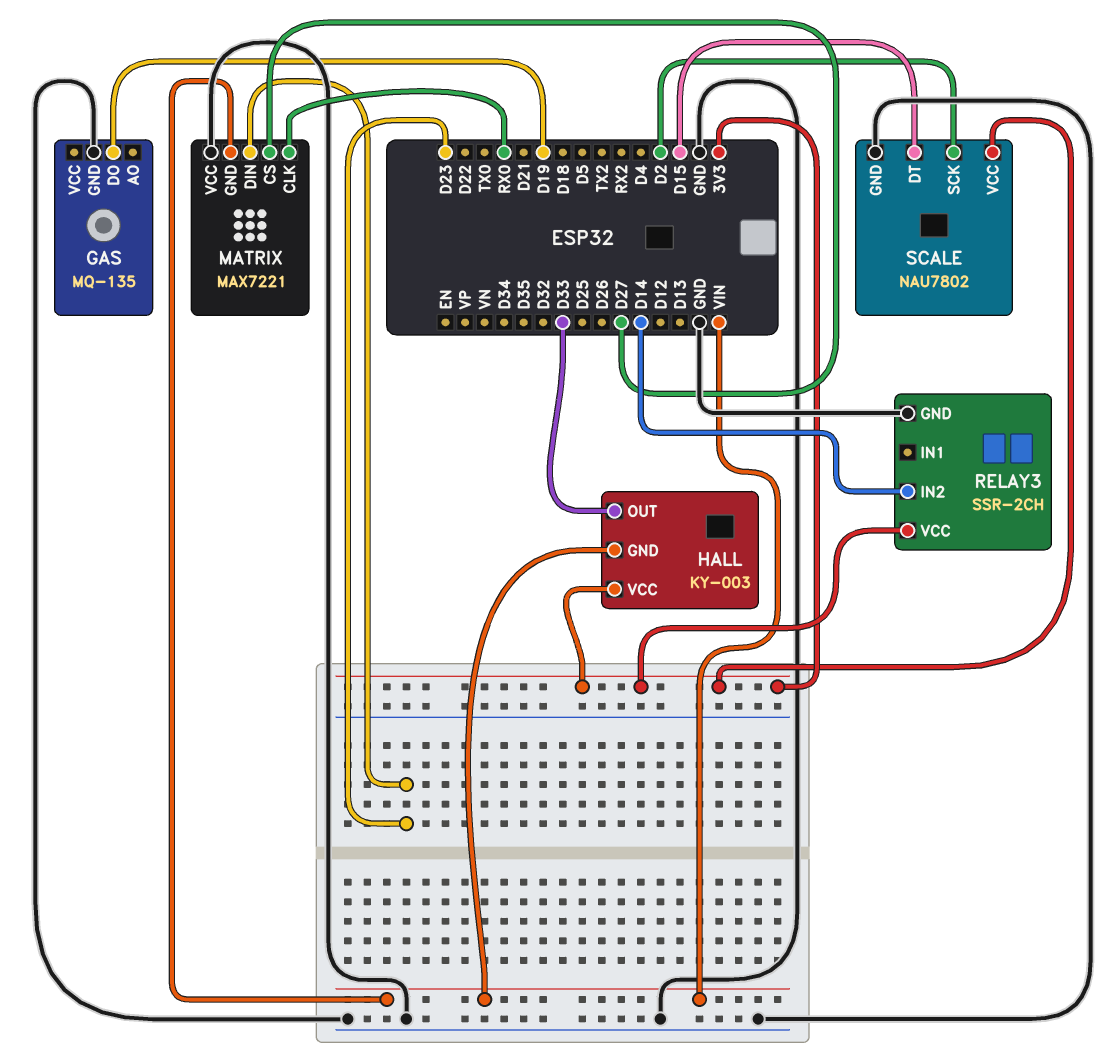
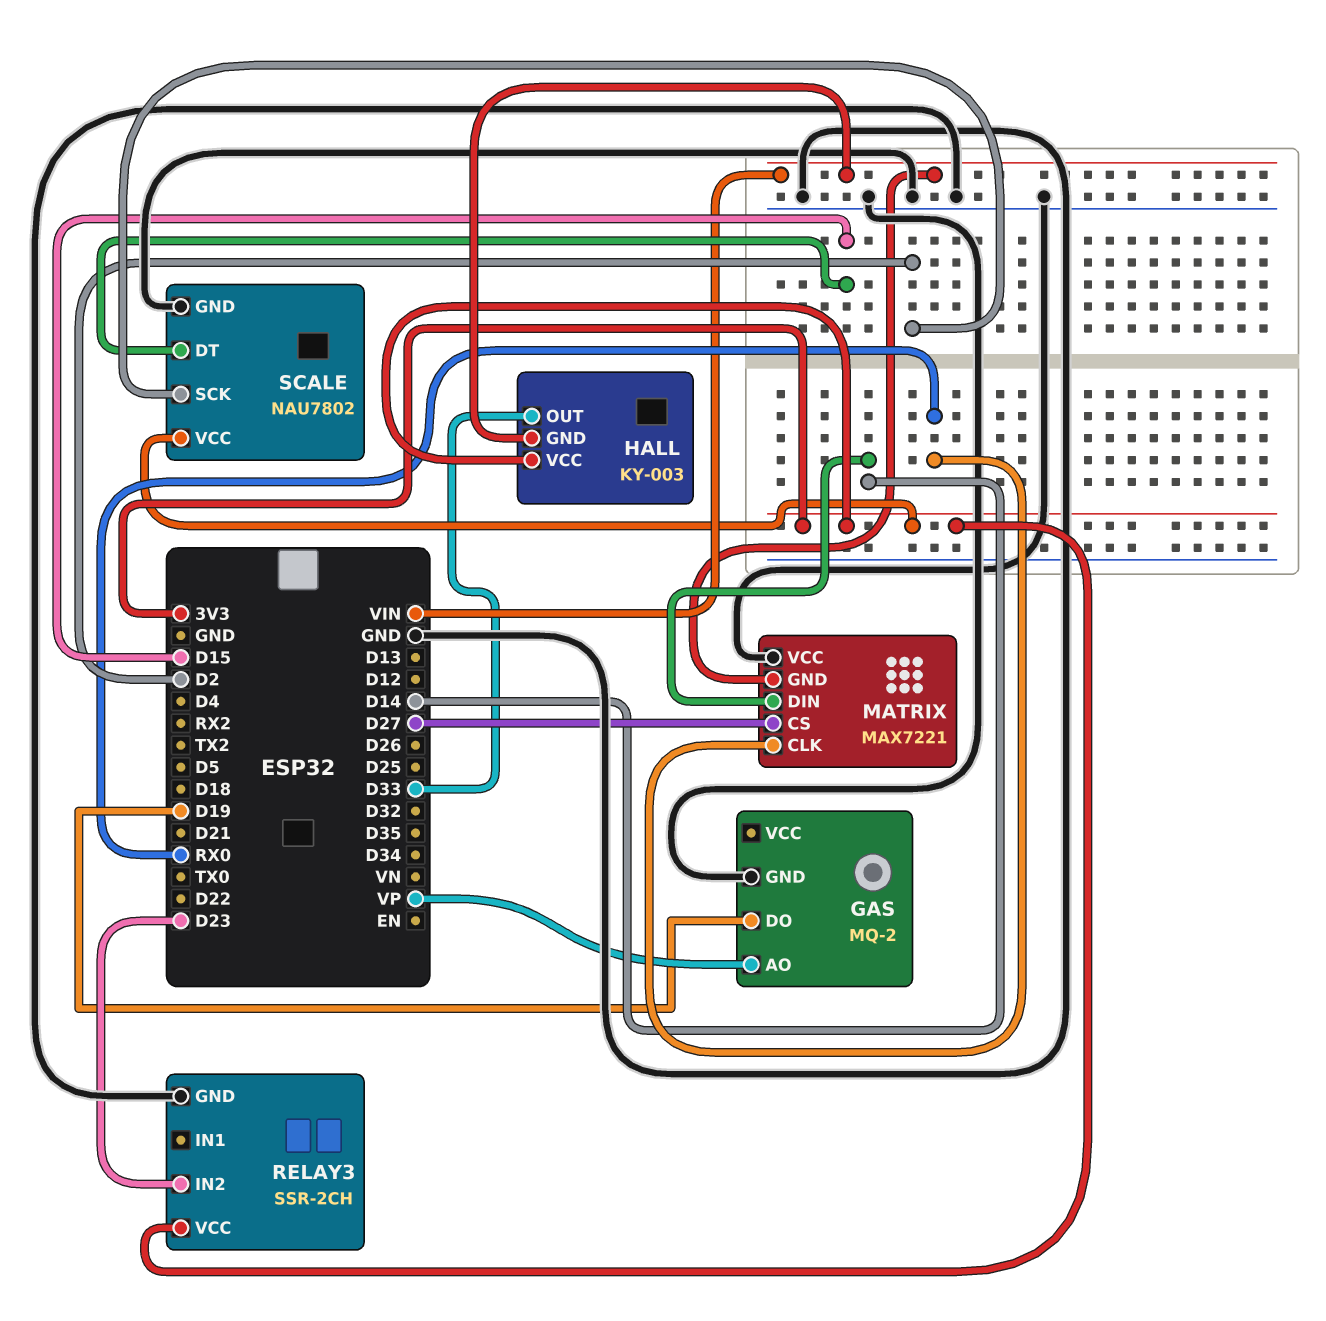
GAS: MQ-135 -> MQ-2
GAS pin AO: none -> VP
MATRIX pin DIN: D23 -> D14
RELAY3 pin IN2: D14 -> D23

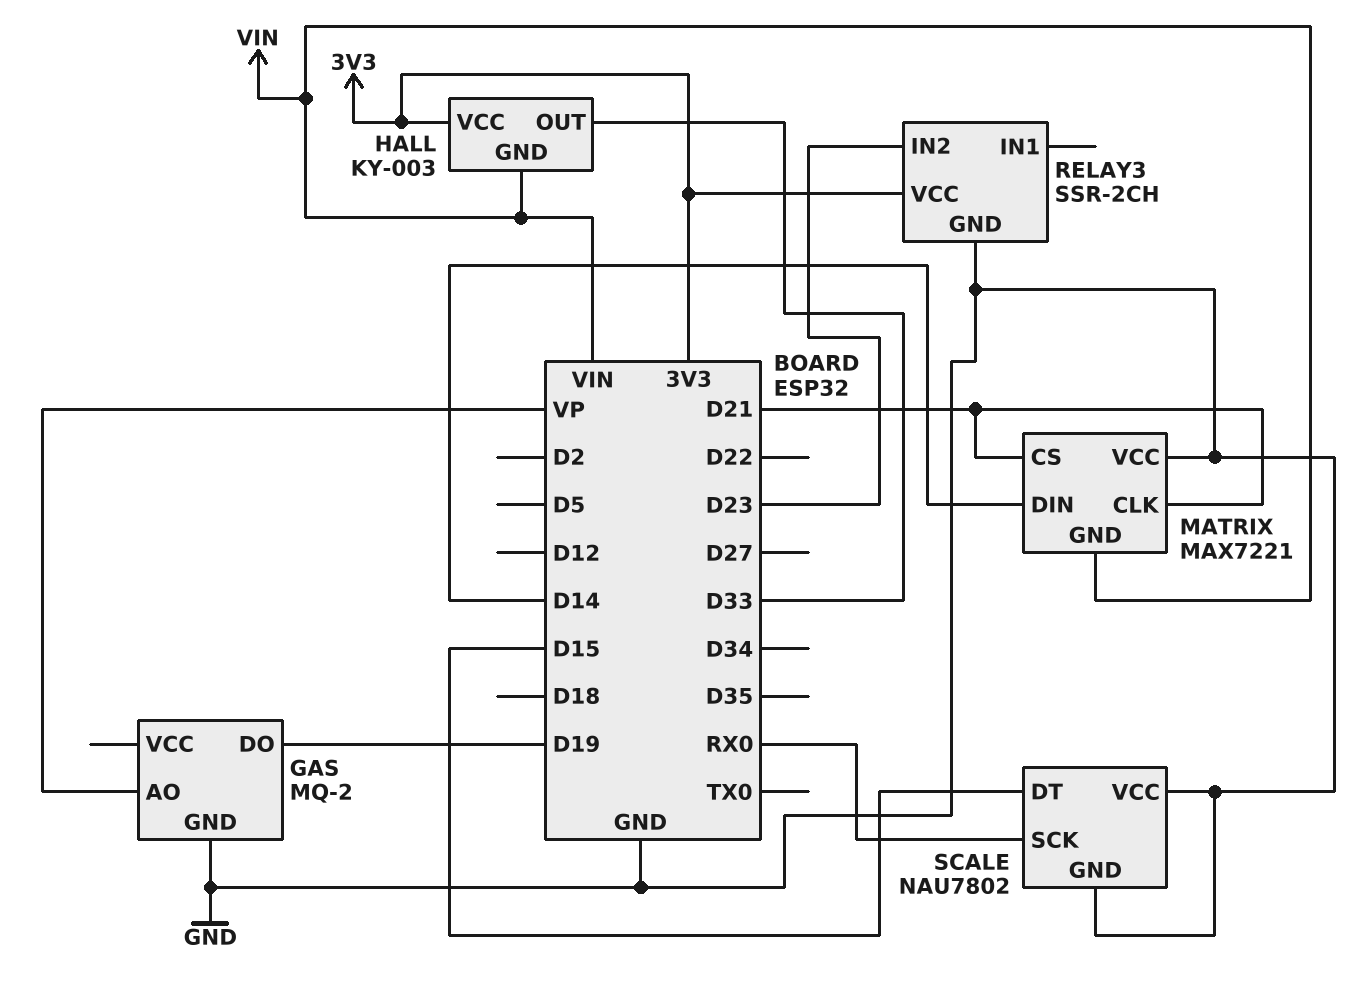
MATRIX pin CLK: RX0 -> D21
MATRIX pin CS: D27 -> D21
SCALE pin SCK: D2 -> RX0
SCALE pin VCC: 3V3 -> GND

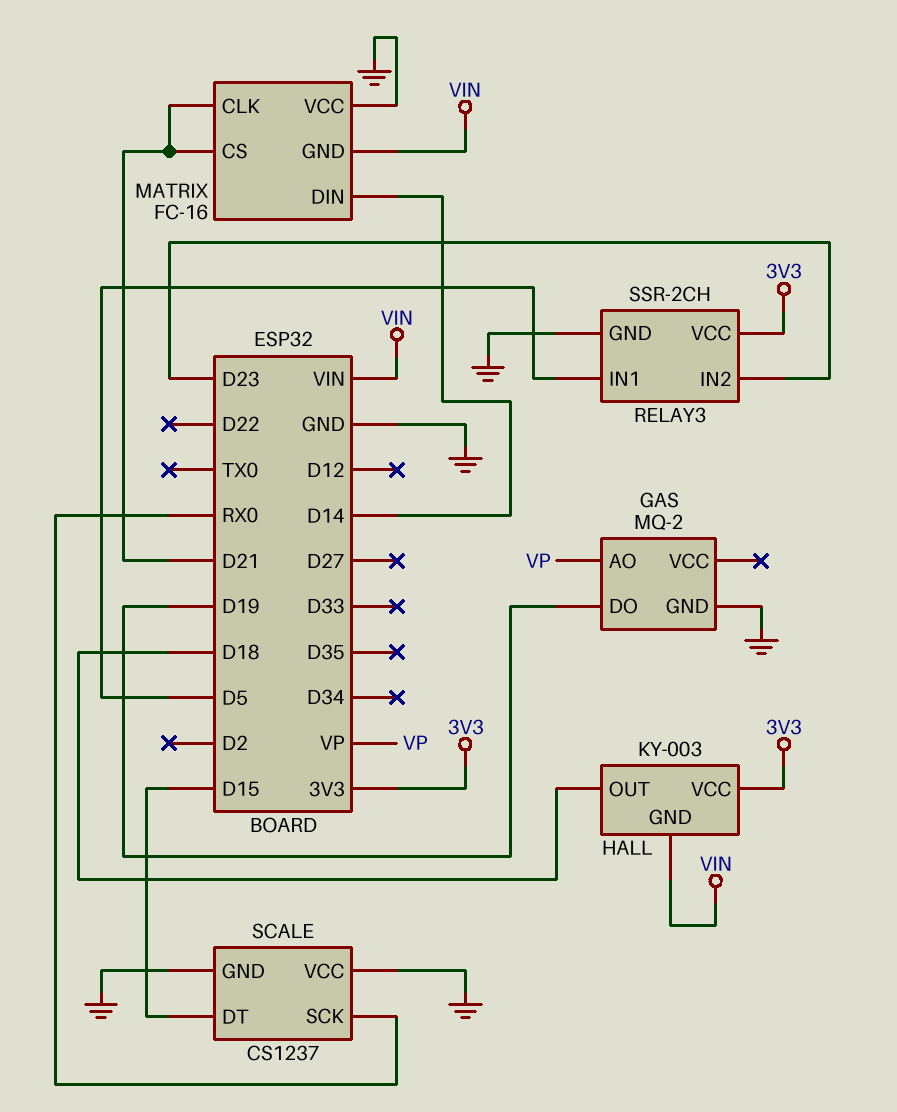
HALL pin OUT: D33 -> D18
MATRIX: MAX7221 -> FC-16
RELAY3 pin IN1: none -> D5
SCALE: NAU7802 -> CS1237

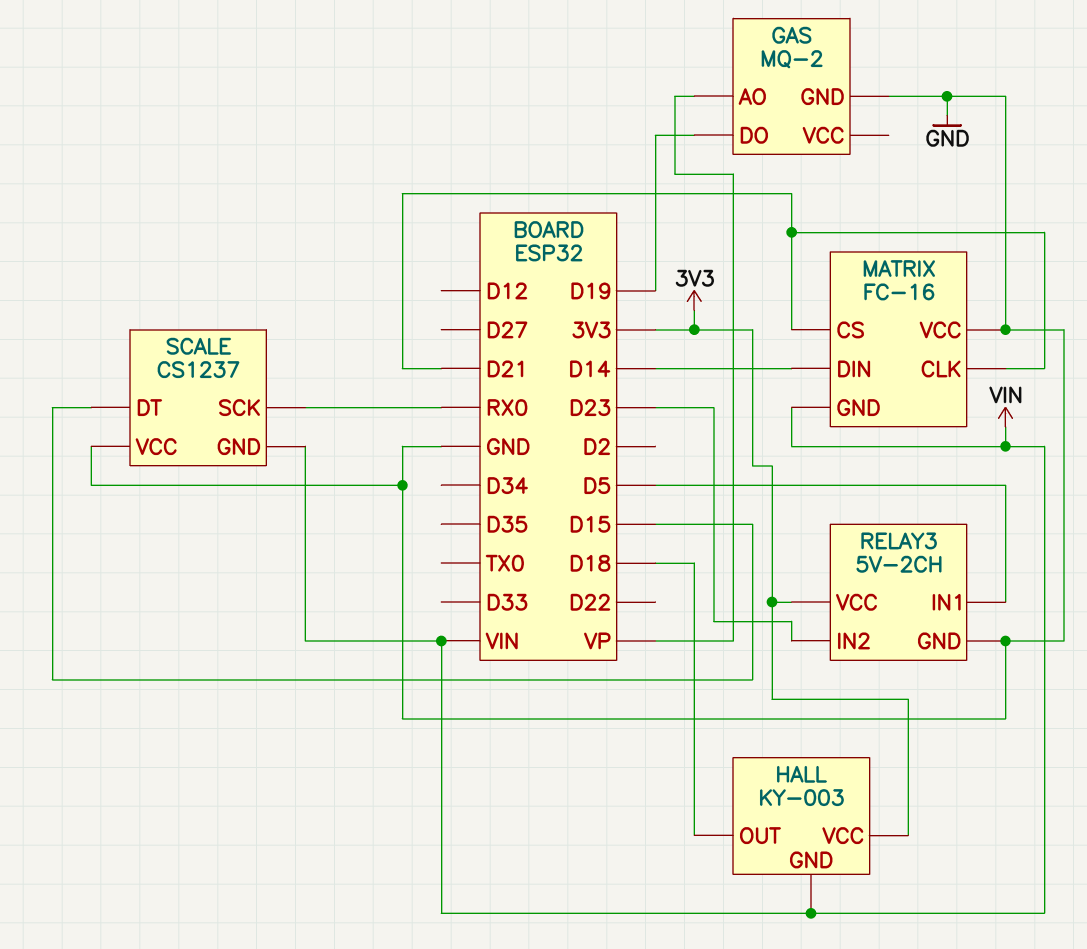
RELAY3: SSR-2CH -> 5V-2CH
SCALE pin GND: GND -> VIN

